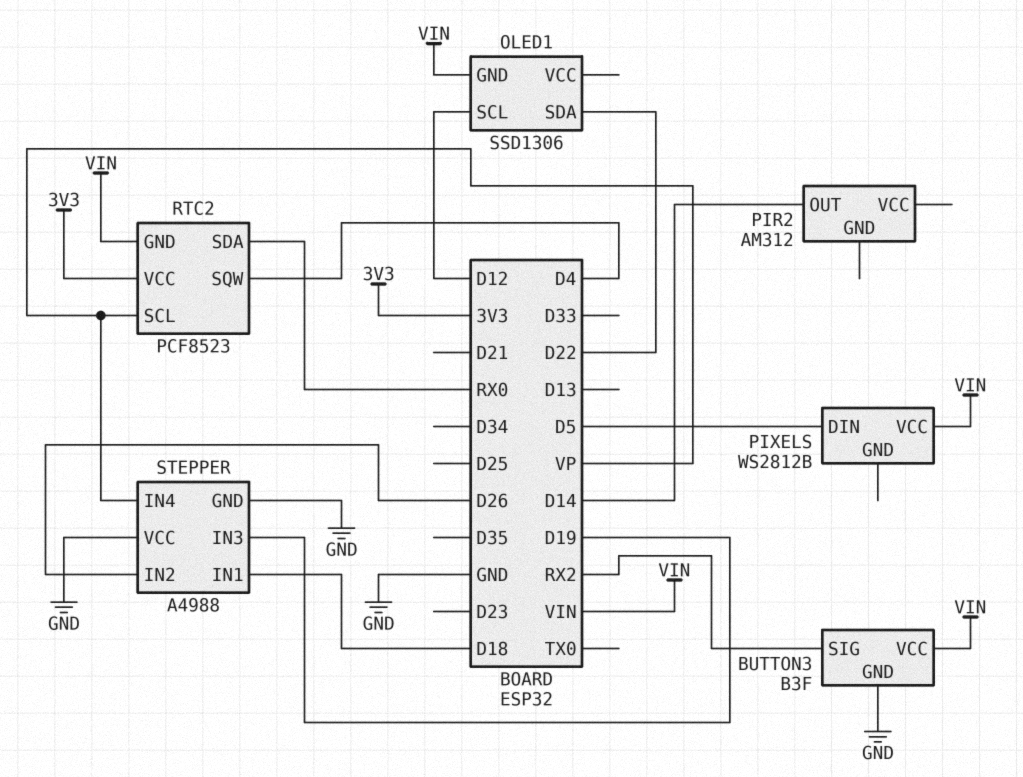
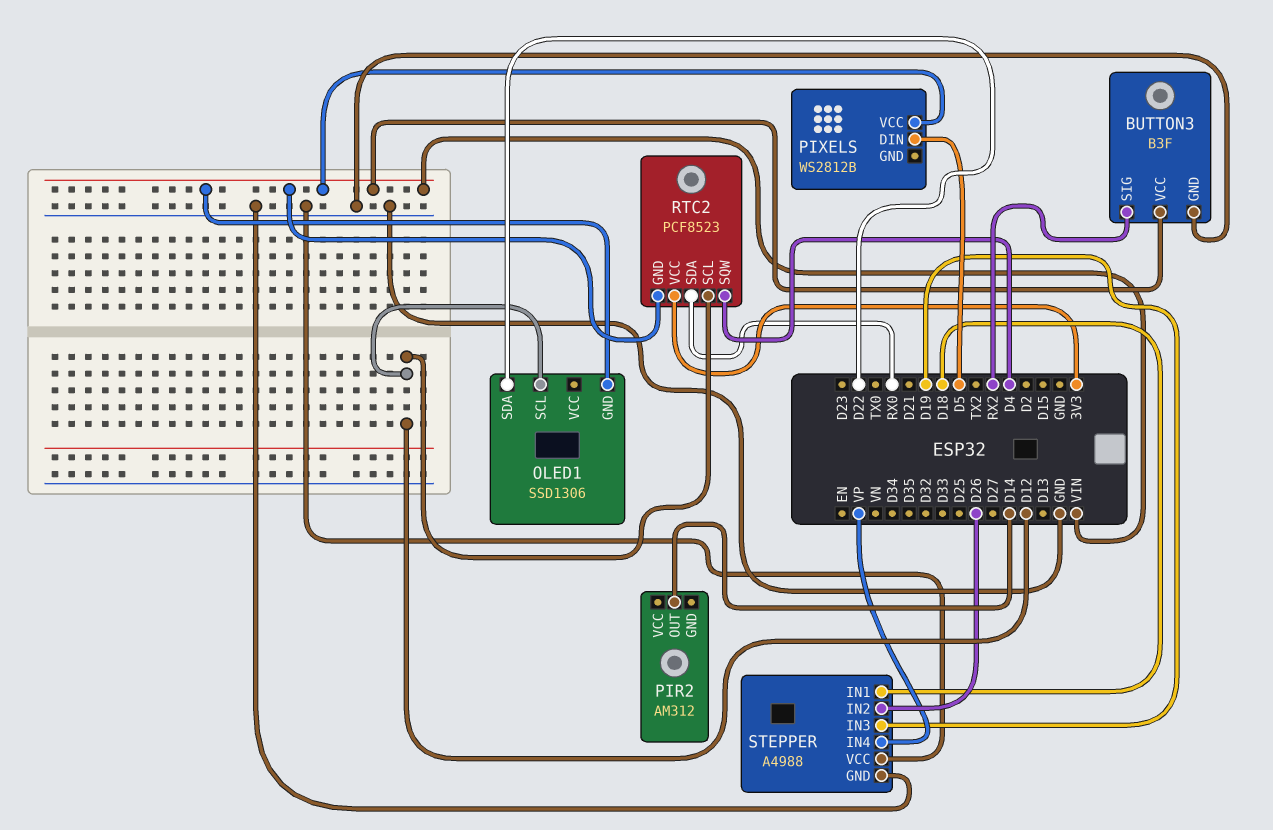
RTC2 pin SCL: VP -> D12

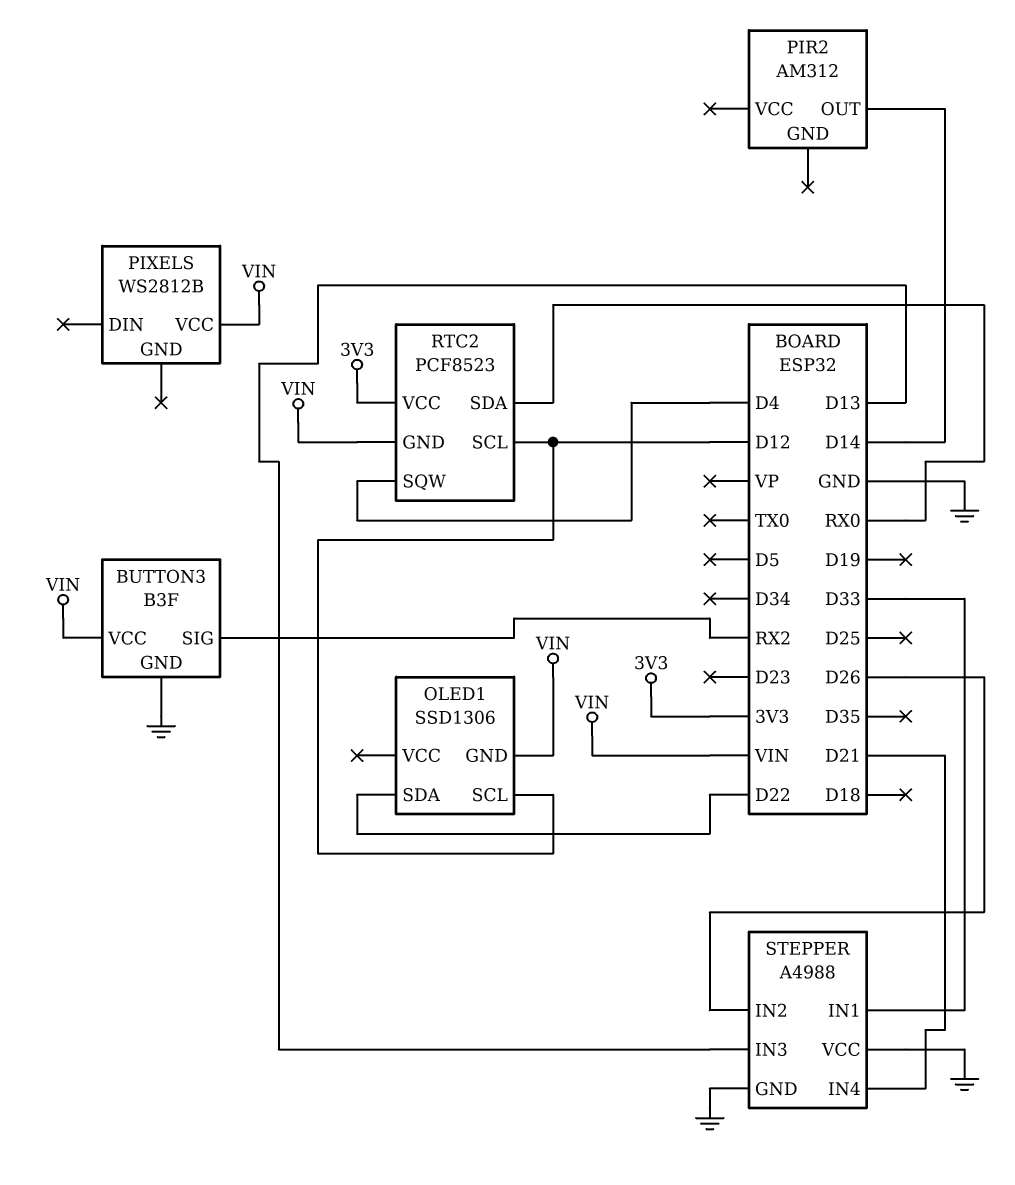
PIXELS pin DIN: D5 -> none
STEPPER pin IN1: D18 -> D33
STEPPER pin IN3: D19 -> D13
STEPPER pin IN4: VP -> D21

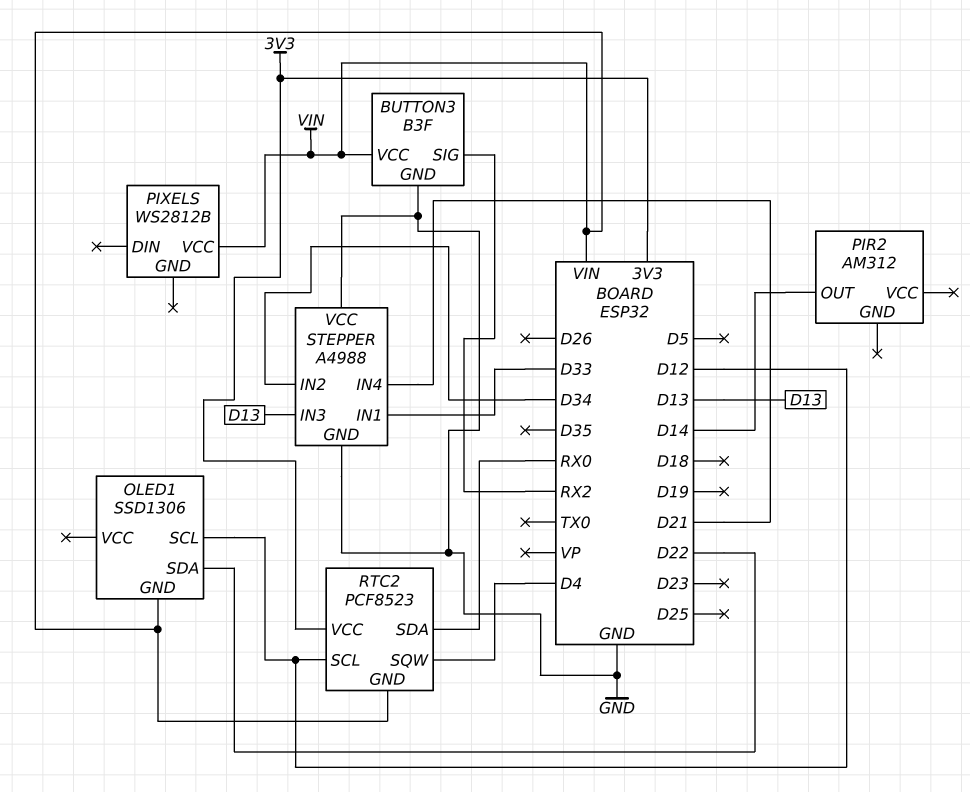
STEPPER pin IN2: D26 -> D34

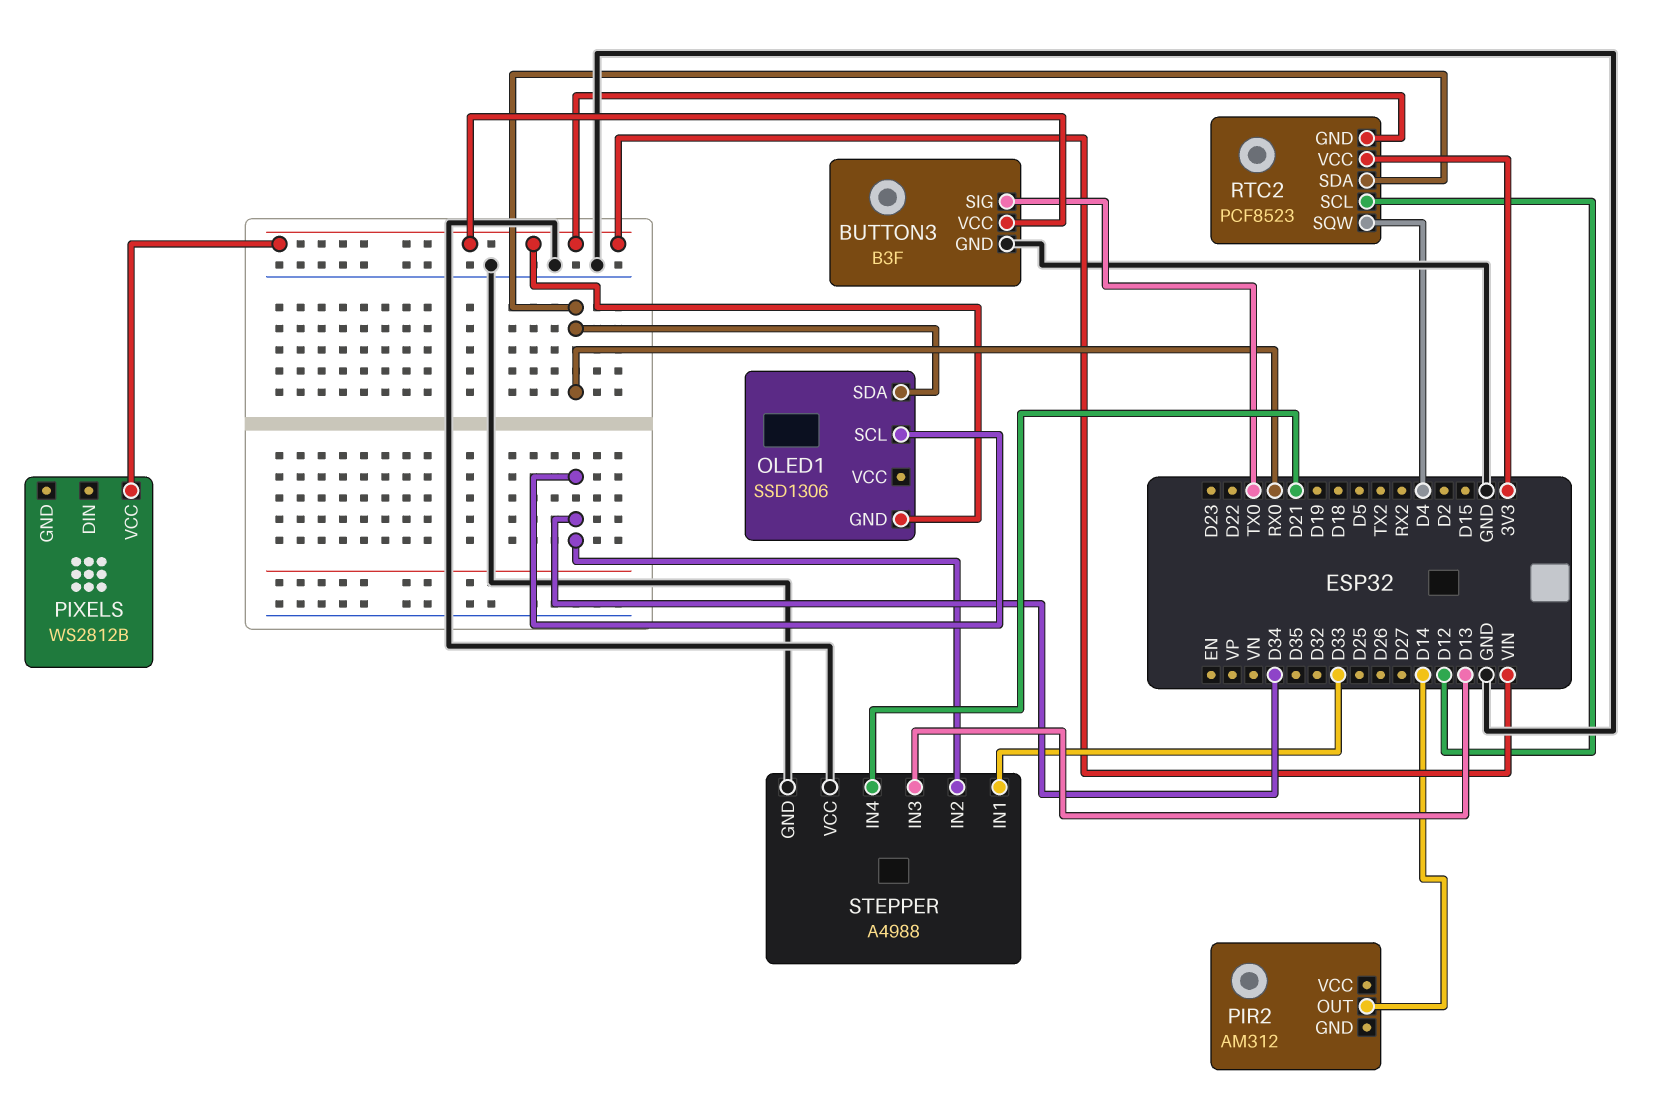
BUTTON3 pin SIG: RX2 -> TX0
OLED1 pin SCL: D12 -> D34
OLED1 pin SDA: D22 -> RX0

